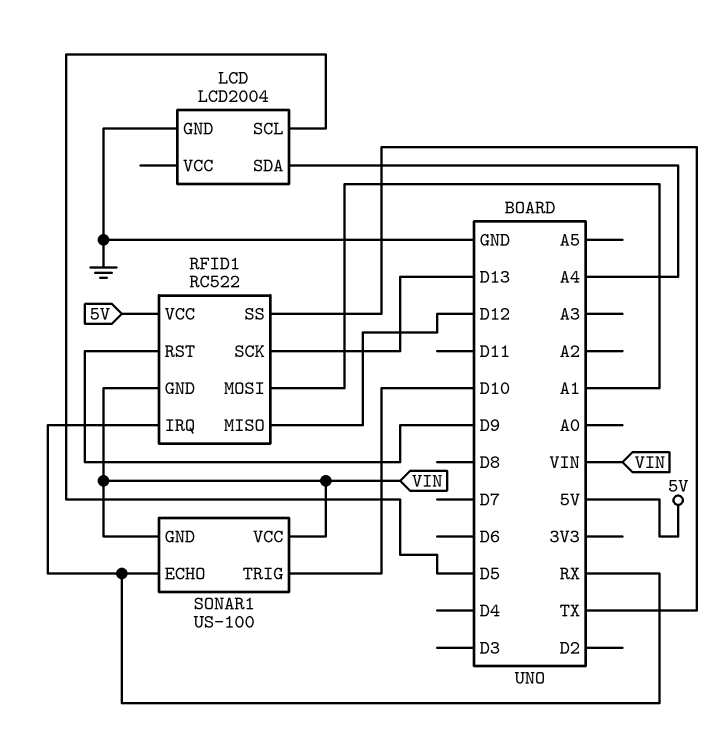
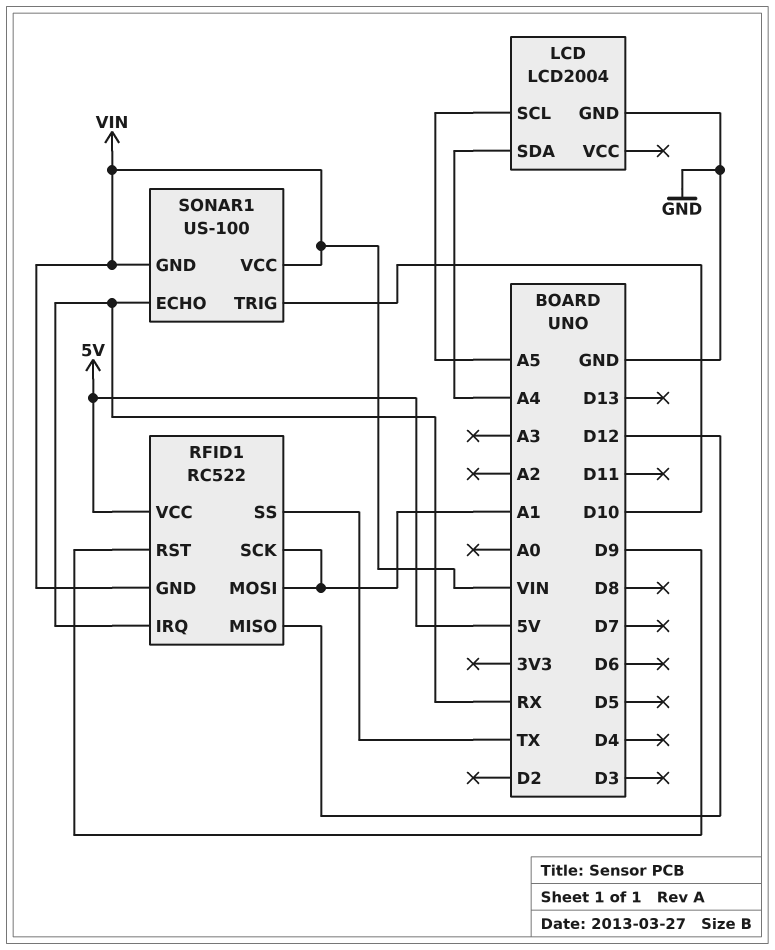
LCD pin SCL: D5 -> A5
RFID1 pin SCK: D13 -> A1

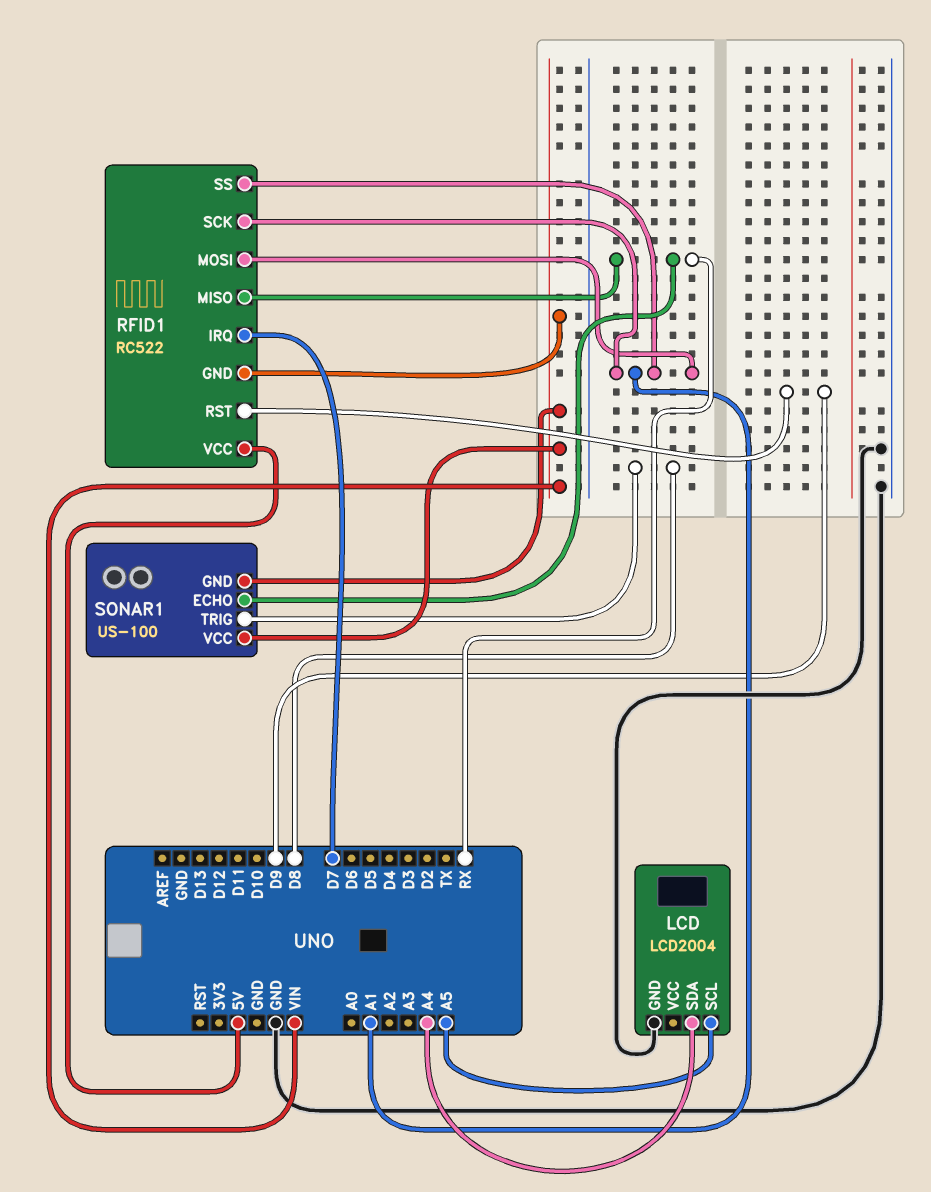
RFID1 pin IRQ: RX -> D7
RFID1 pin MISO: D12 -> RX
RFID1 pin SS: TX -> A1
SONAR1 pin TRIG: D10 -> D8

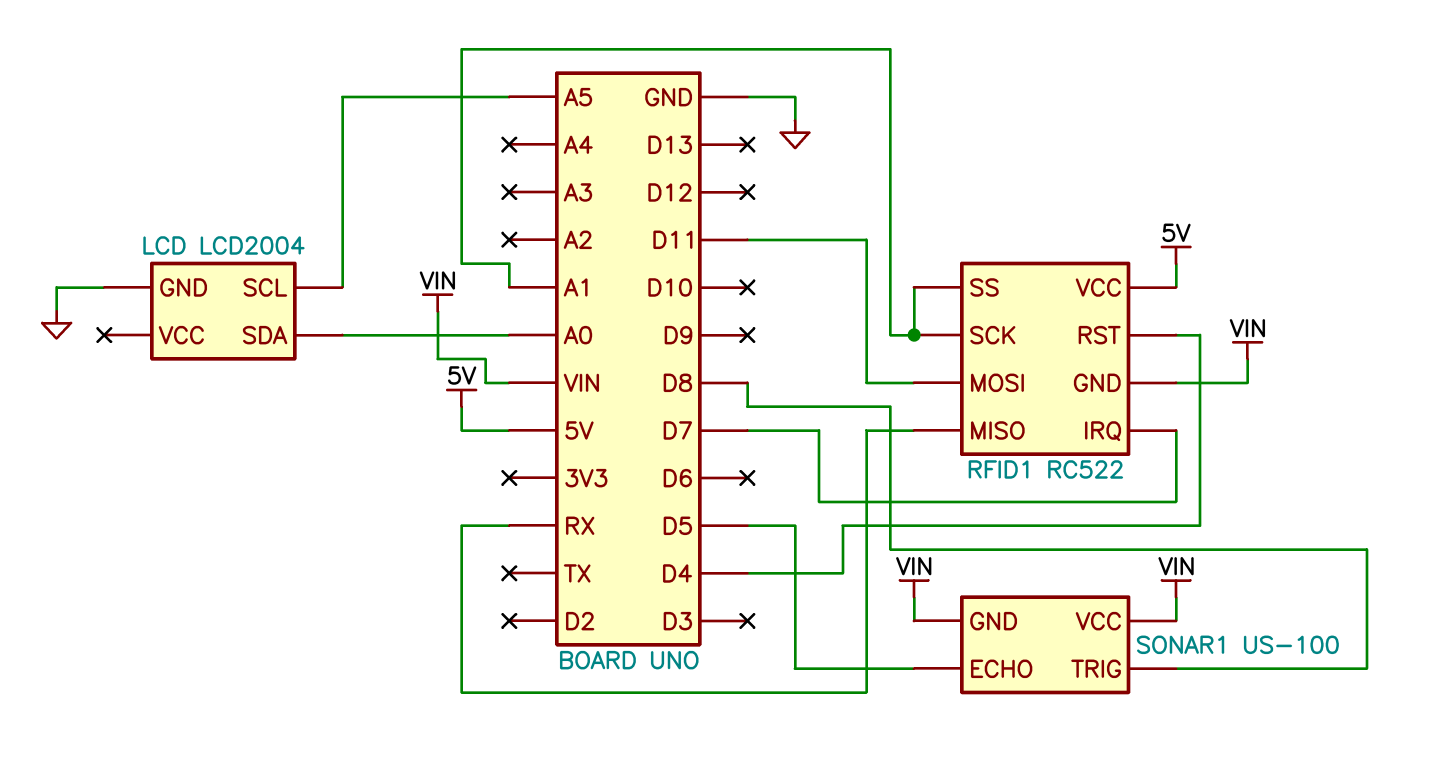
LCD pin SDA: A4 -> A0
RFID1 pin MOSI: A1 -> D11
RFID1 pin RST: D9 -> D4
SONAR1 pin ECHO: RX -> D5

